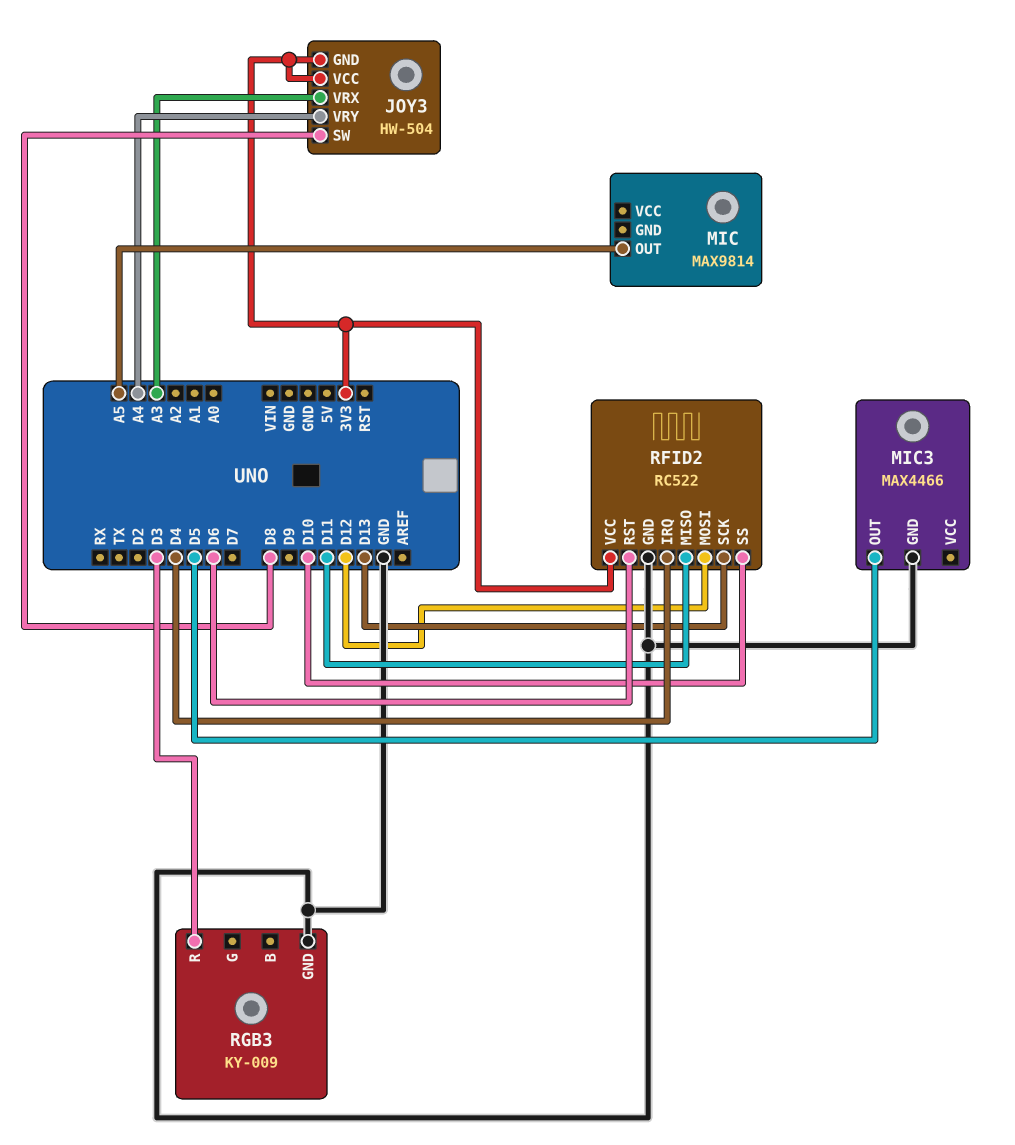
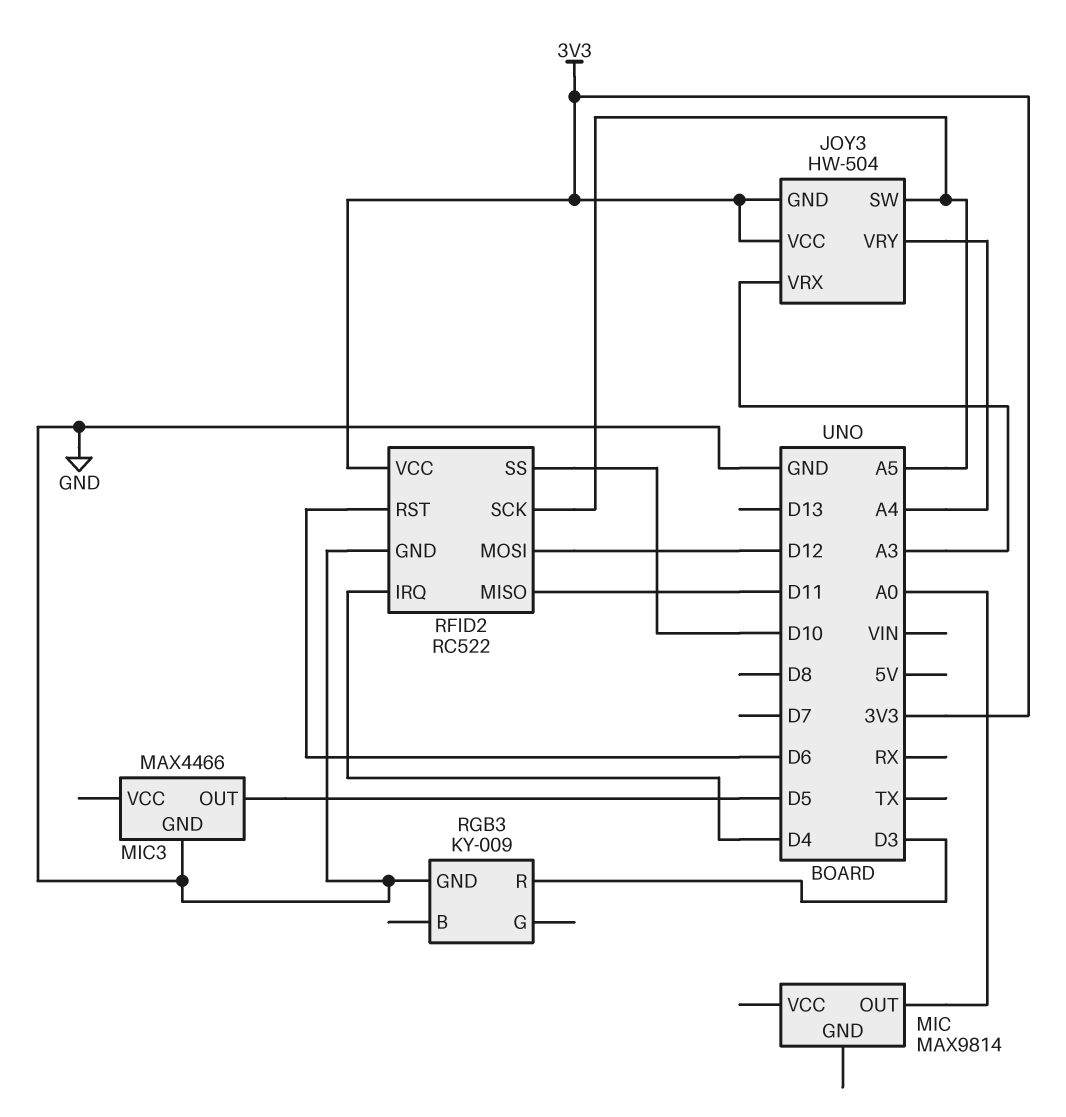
JOY3 pin SW: D8 -> A5
MIC pin OUT: A5 -> A0
RFID2 pin SCK: D13 -> A5

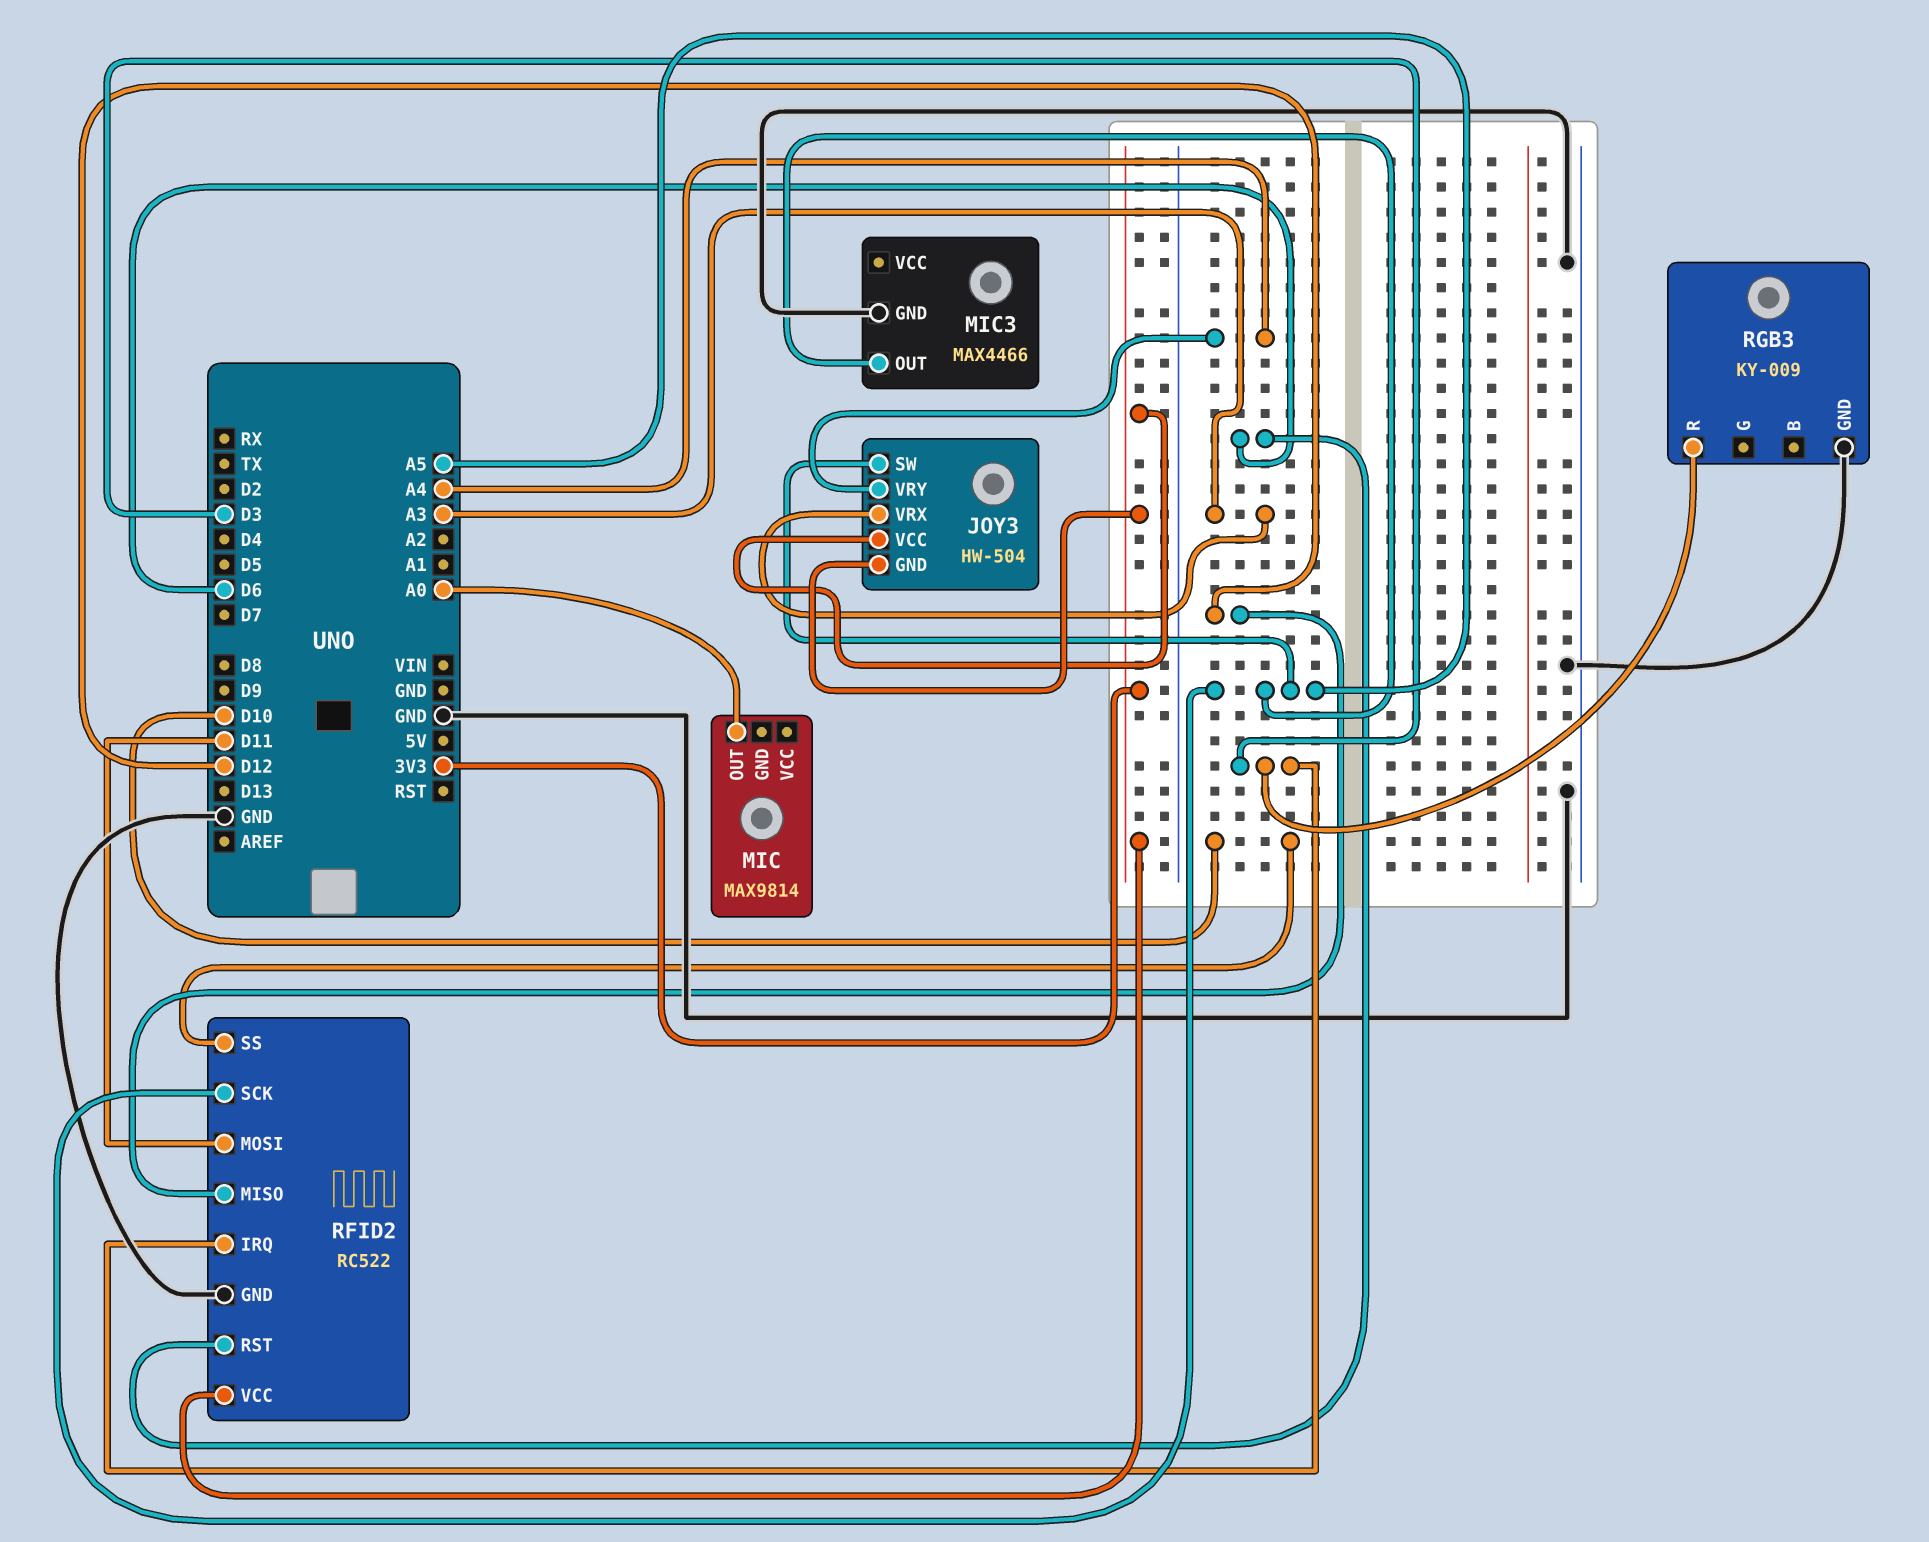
MIC3 pin OUT: D5 -> A5
RFID2 pin IRQ: D4 -> D3
RFID2 pin MISO: D11 -> D12
RFID2 pin MOSI: D12 -> D11

